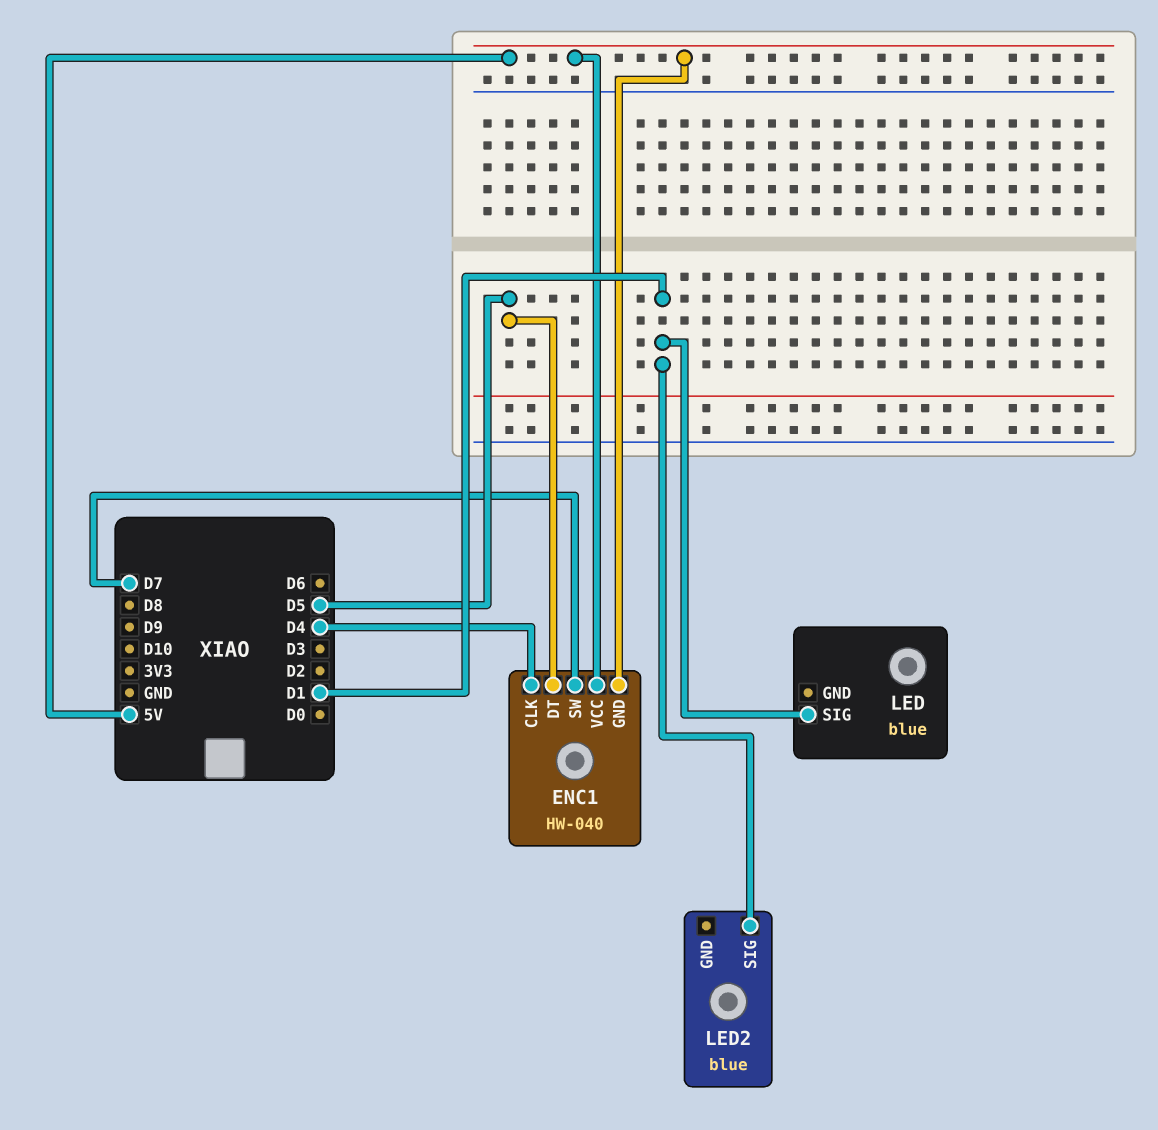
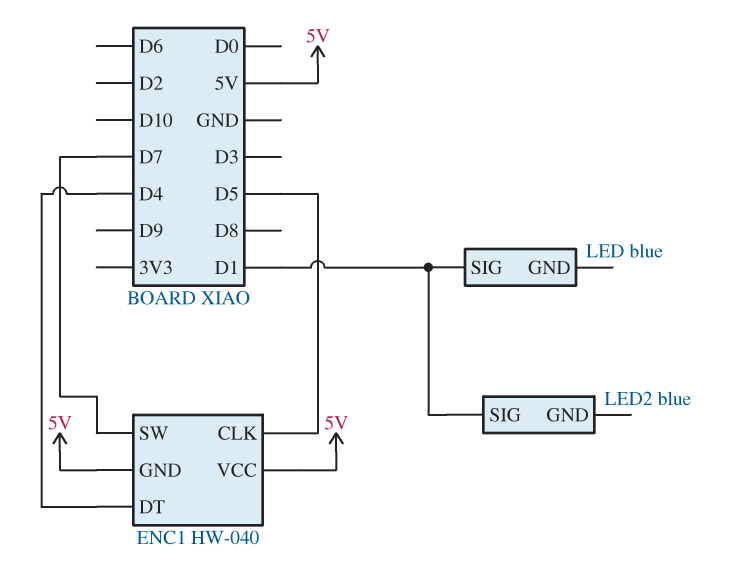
ENC1 pin CLK: D4 -> D5
ENC1 pin DT: D5 -> D4

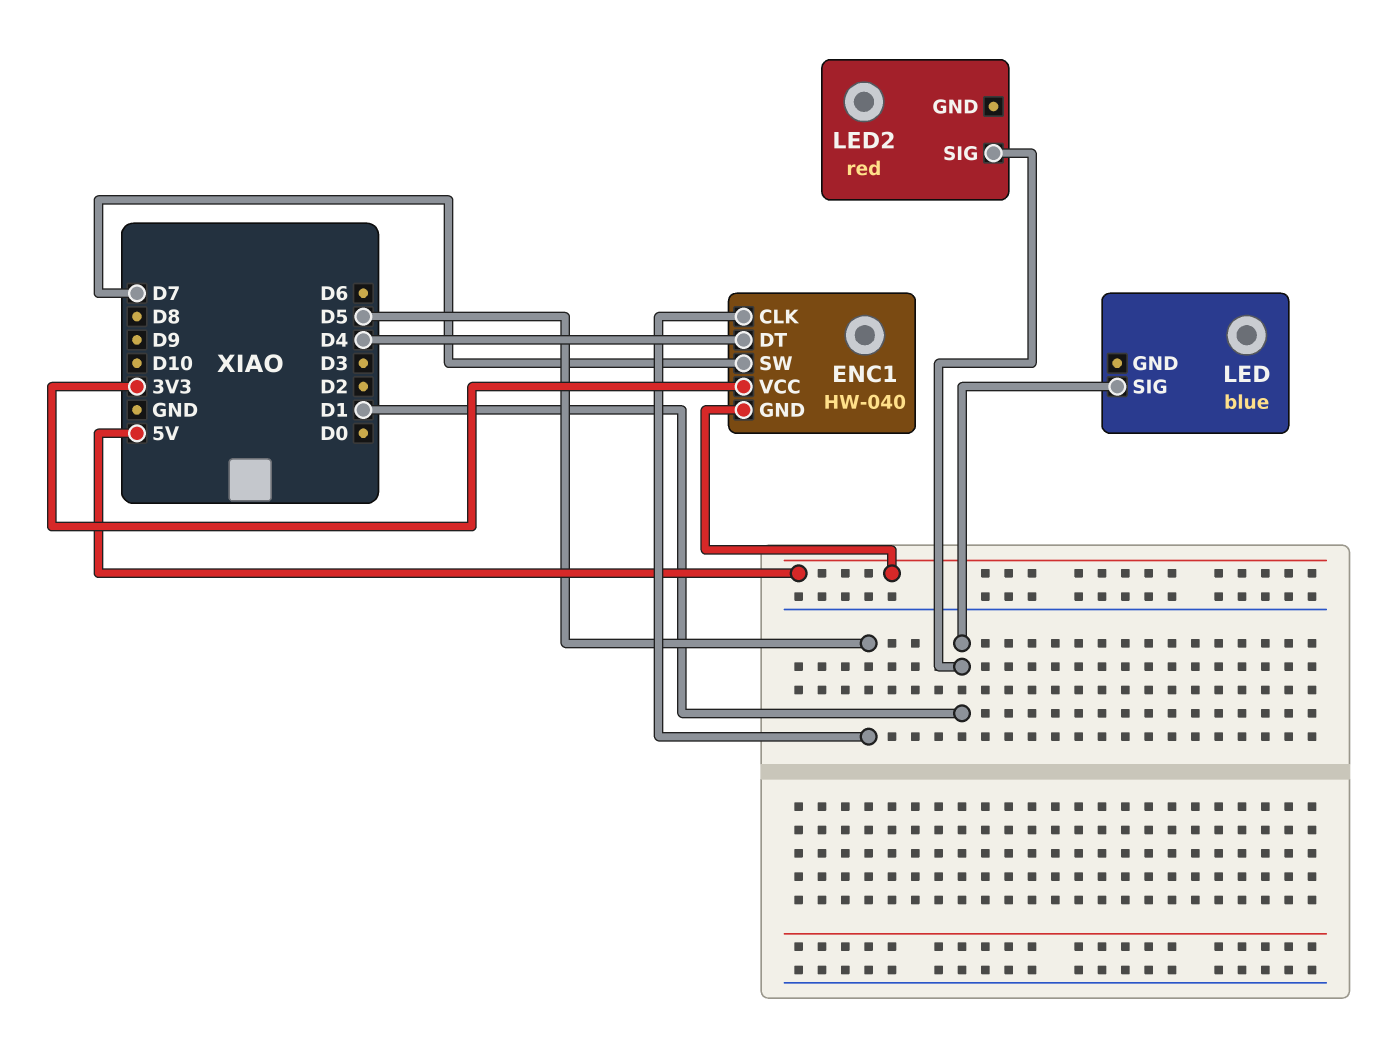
ENC1 pin VCC: 5V -> 3V3
LED2: blue -> red

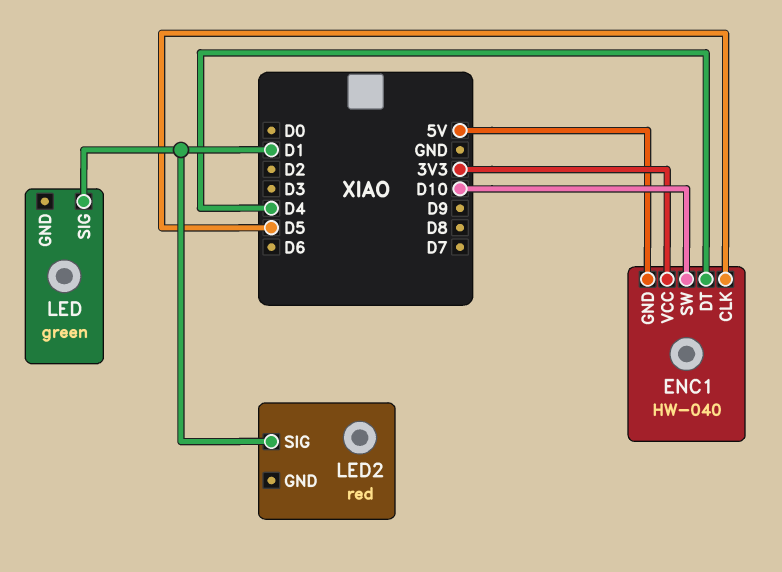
ENC1 pin SW: D7 -> D10
LED: blue -> green

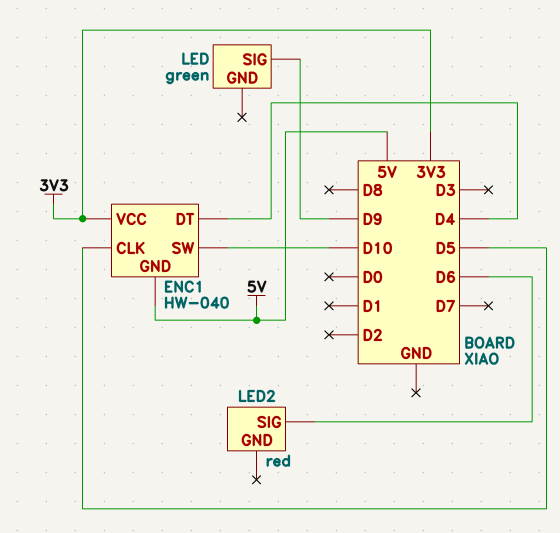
LED pin SIG: D1 -> D9
LED2 pin SIG: D1 -> D6

